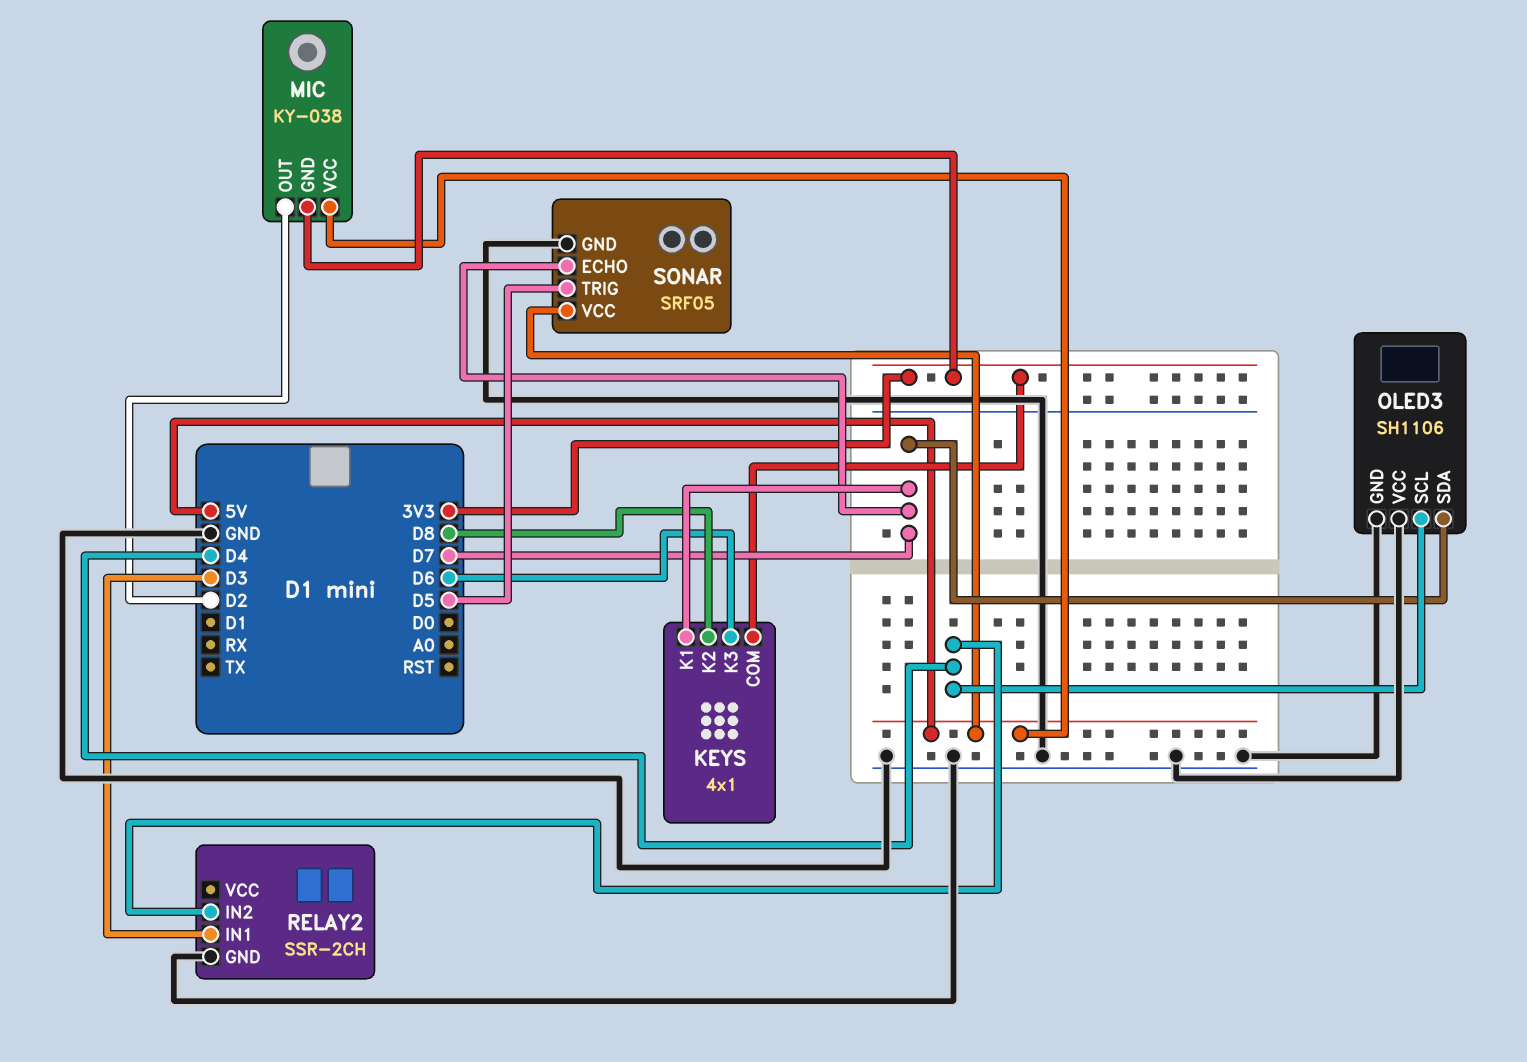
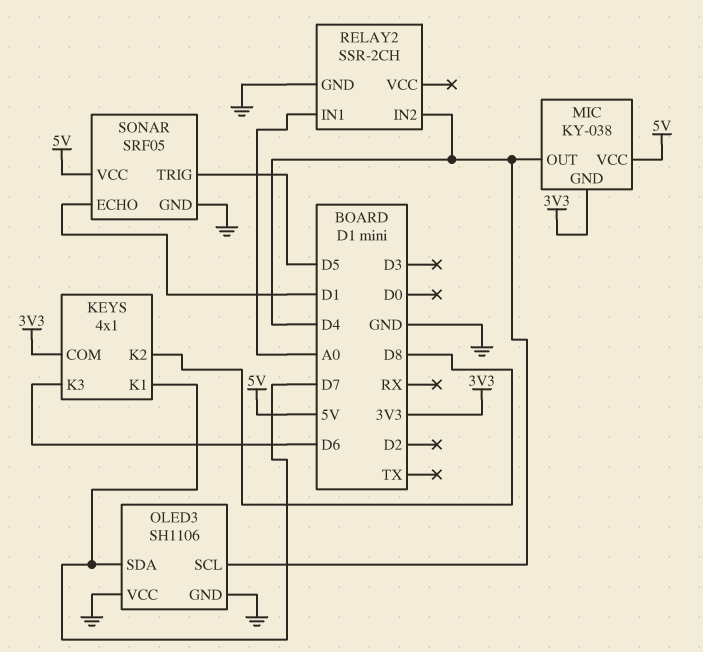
MIC pin OUT: D2 -> D4
RELAY2 pin IN1: D3 -> A0
SONAR pin ECHO: D7 -> D1

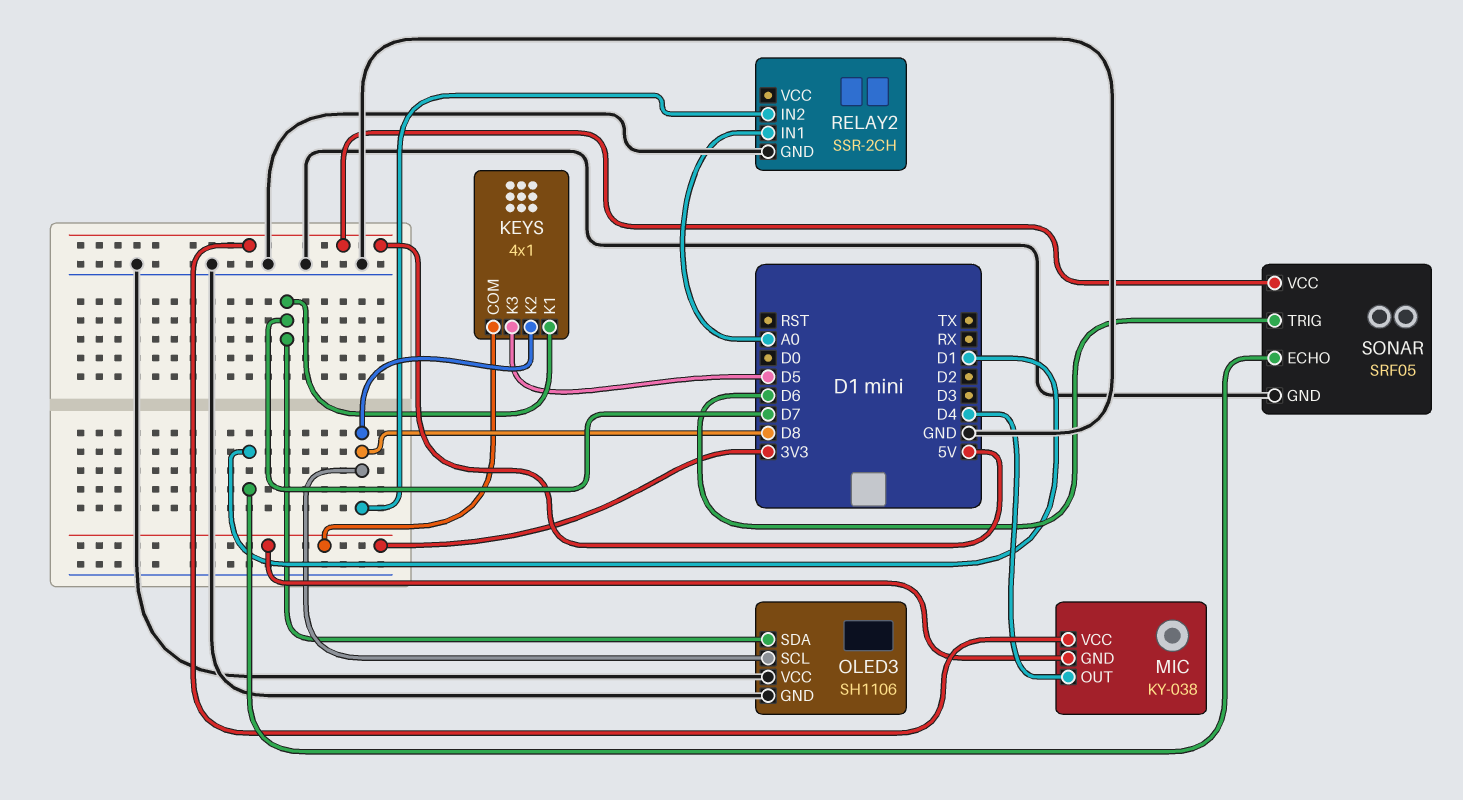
KEYS pin K3: D6 -> D5
OLED3 pin SCL: D4 -> D8
RELAY2 pin IN2: D4 -> D8
SONAR pin TRIG: D5 -> D6

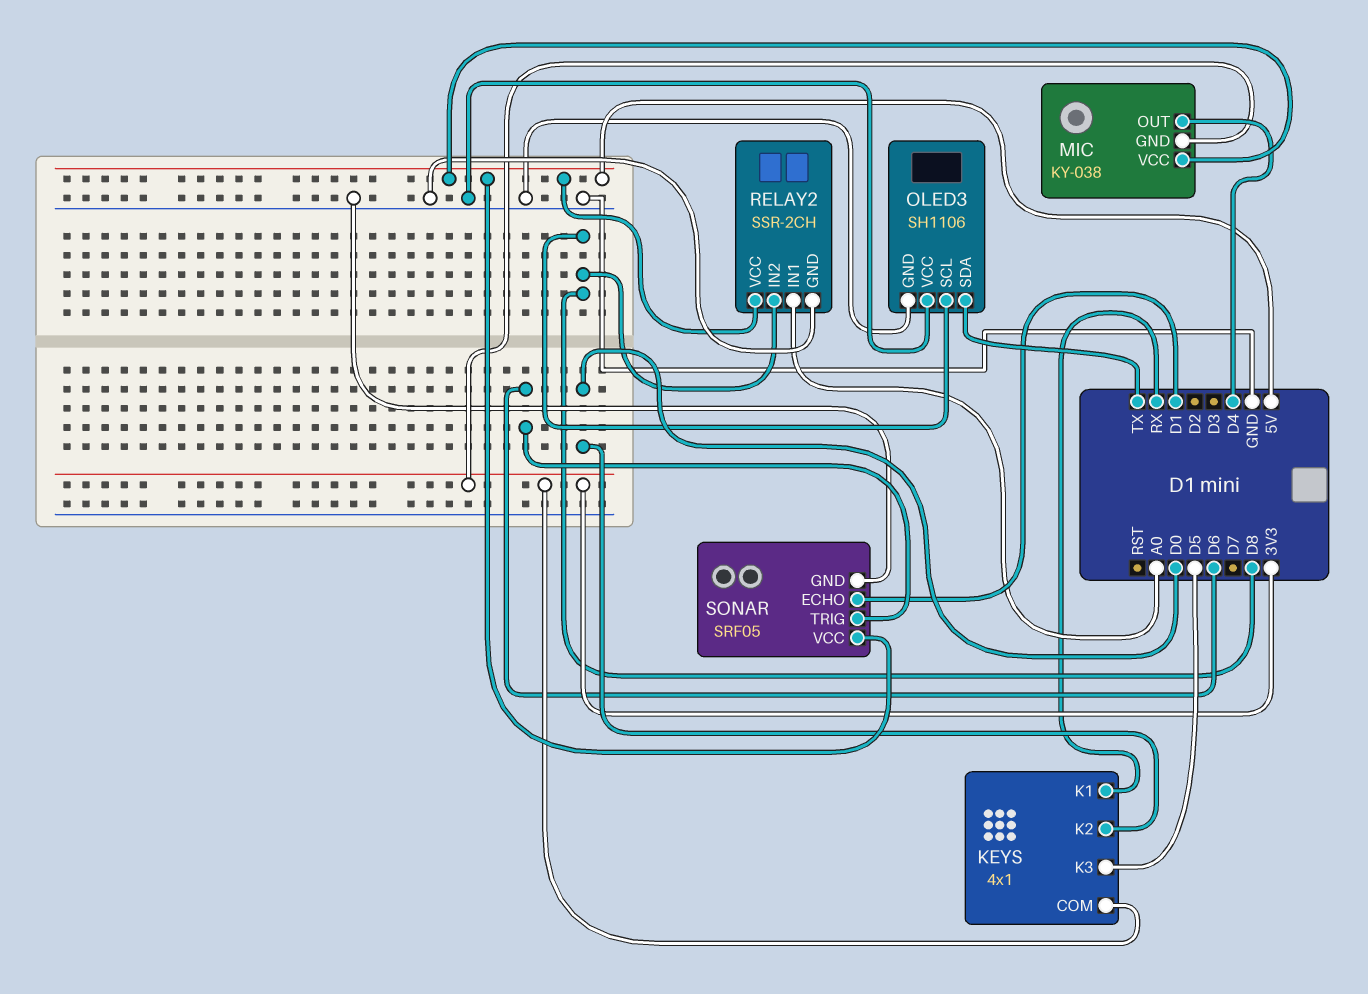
KEYS pin K1: D7 -> RX
KEYS pin K2: D8 -> D0
OLED3 pin SDA: D7 -> TX
RELAY2 pin VCC: none -> 5V

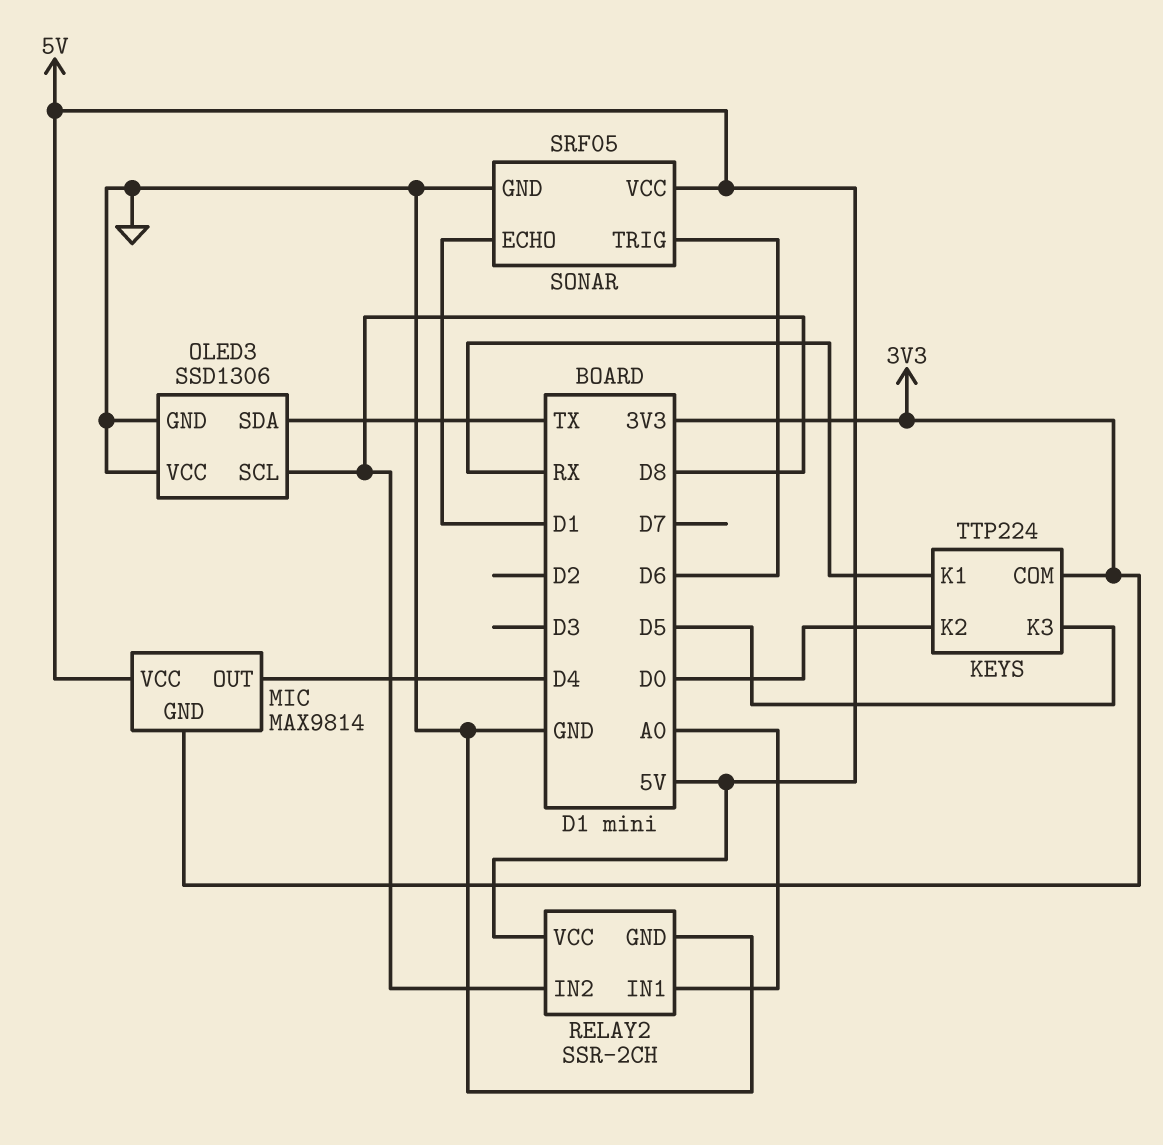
KEYS: 4x1 -> TTP224
MIC: KY-038 -> MAX9814
OLED3: SH1106 -> SSD1306

